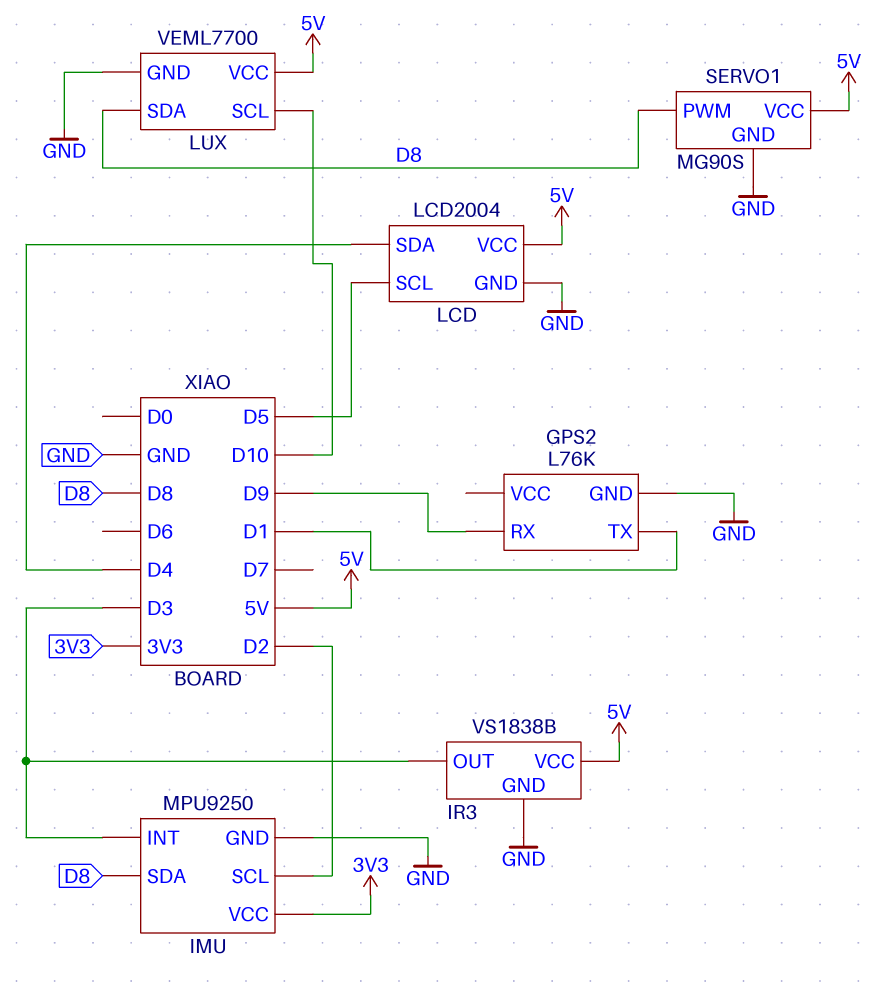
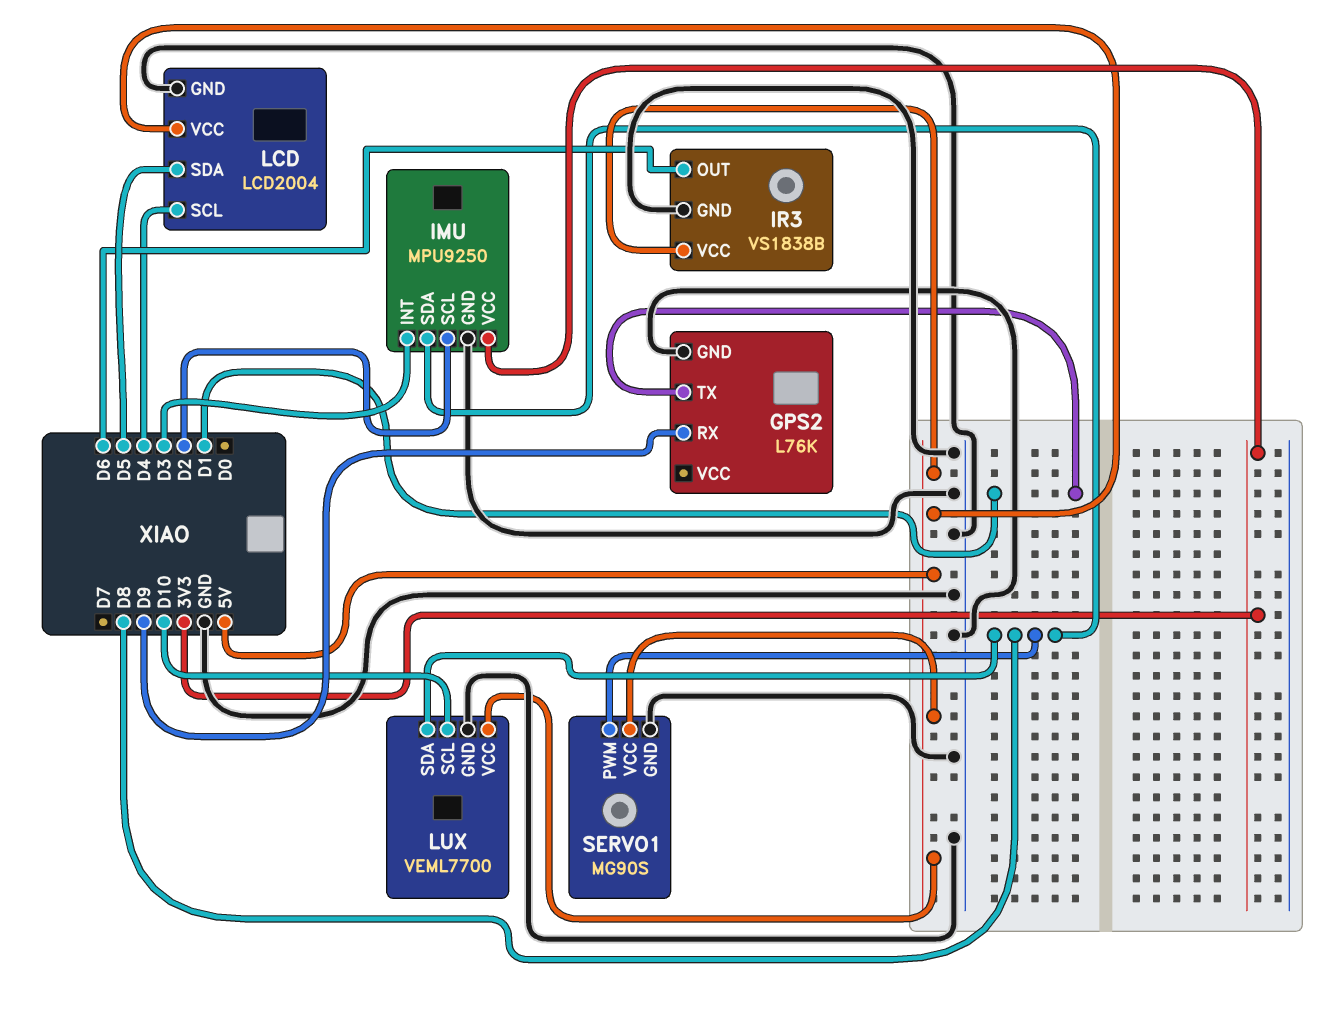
IR3 pin OUT: D3 -> D6
LCD pin SCL: D5 -> D4
LCD pin SDA: D4 -> D5

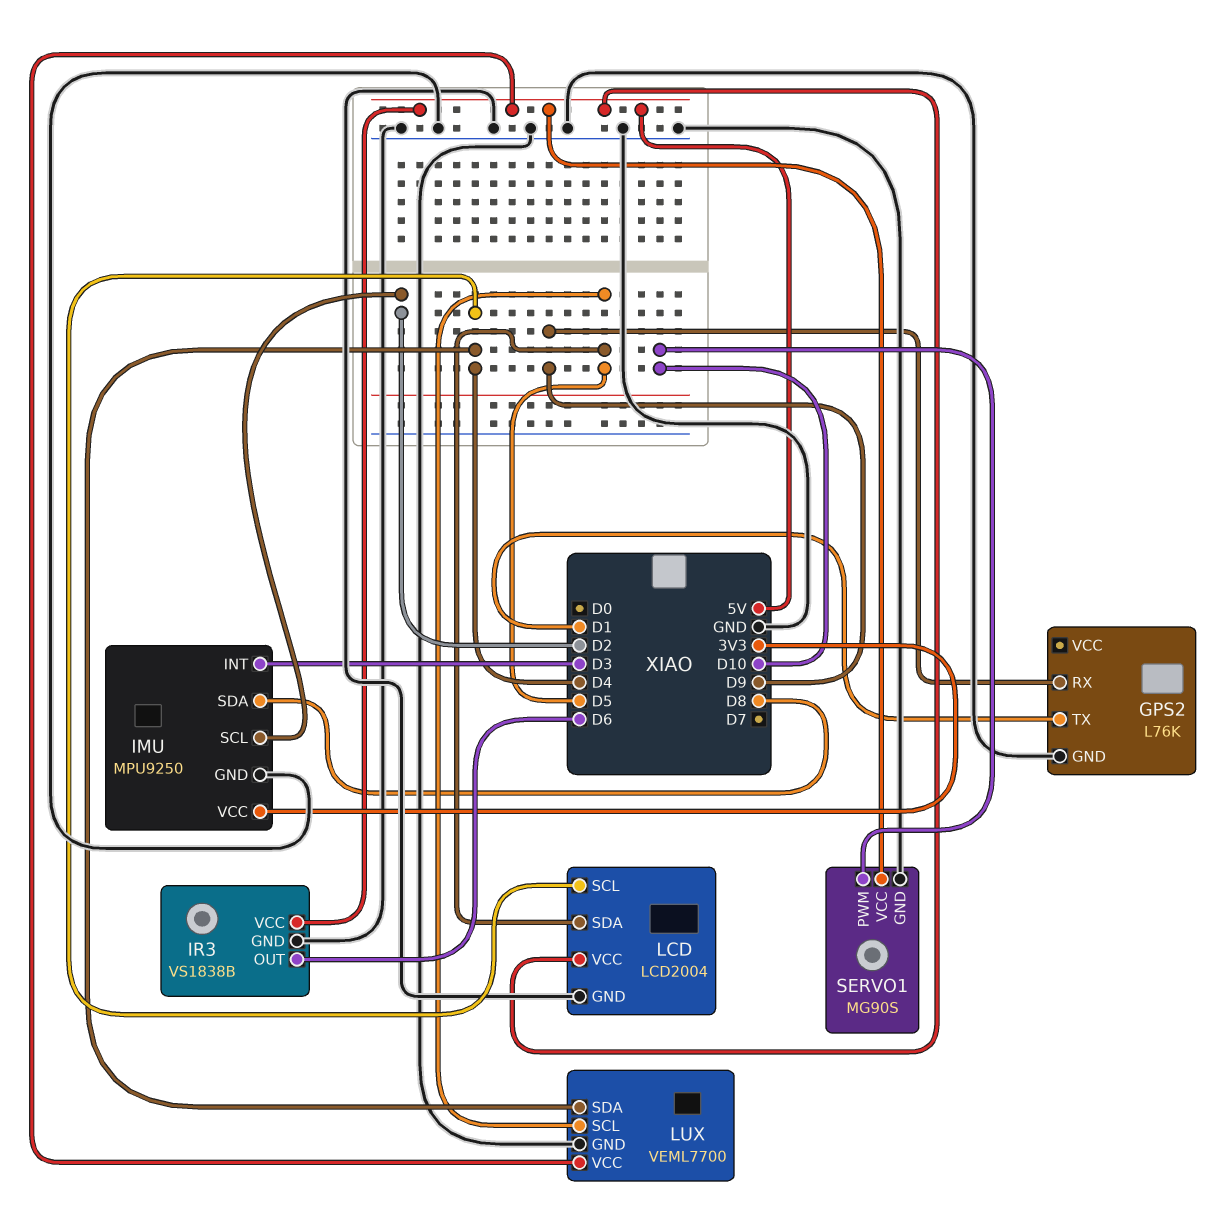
LUX pin SCL: D10 -> D5
LUX pin SDA: D8 -> D4
SERVO1 pin PWM: D8 -> D10

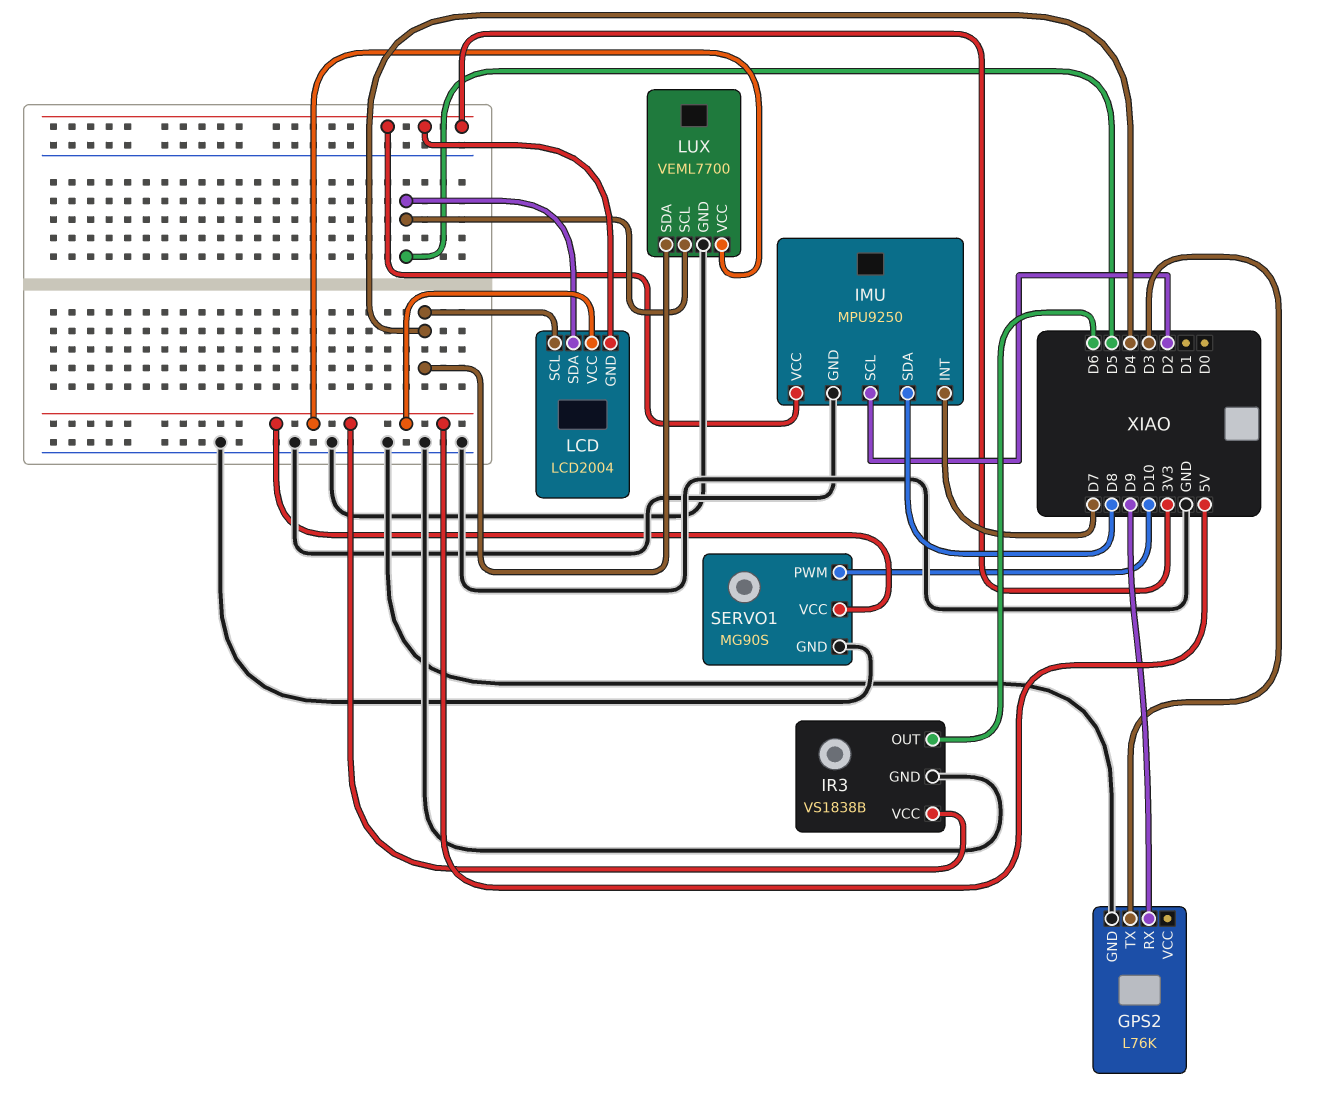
GPS2 pin TX: D1 -> D3
IMU pin INT: D3 -> D7
LCD pin GND: GND -> 3V3

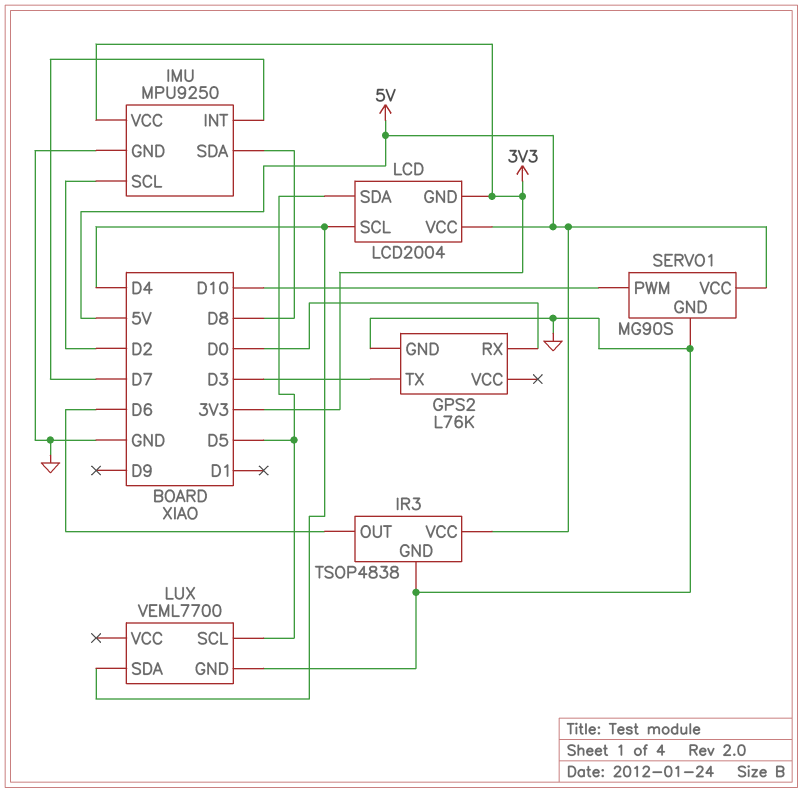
GPS2 pin RX: D9 -> D0
IR3: VS1838B -> TSOP4838
LUX pin VCC: 5V -> none

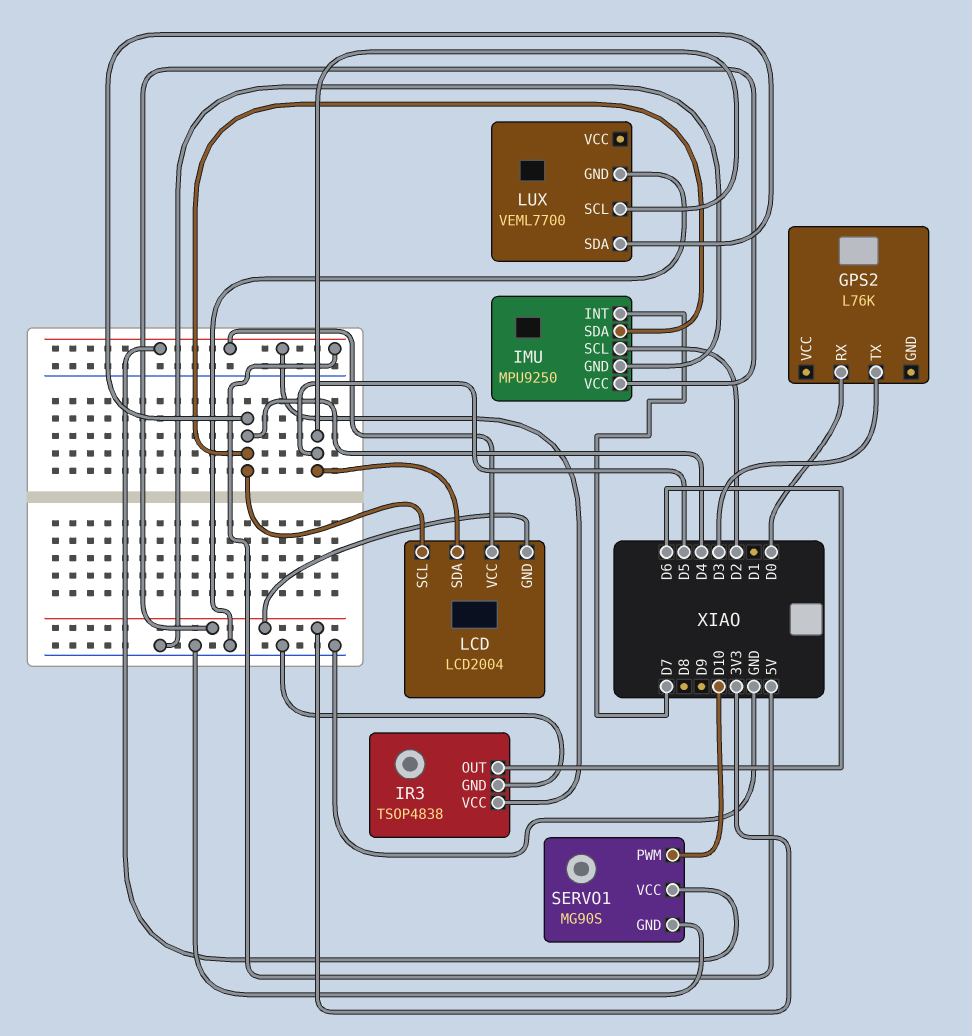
GPS2 pin GND: GND -> none
IMU pin SDA: D8 -> D4

